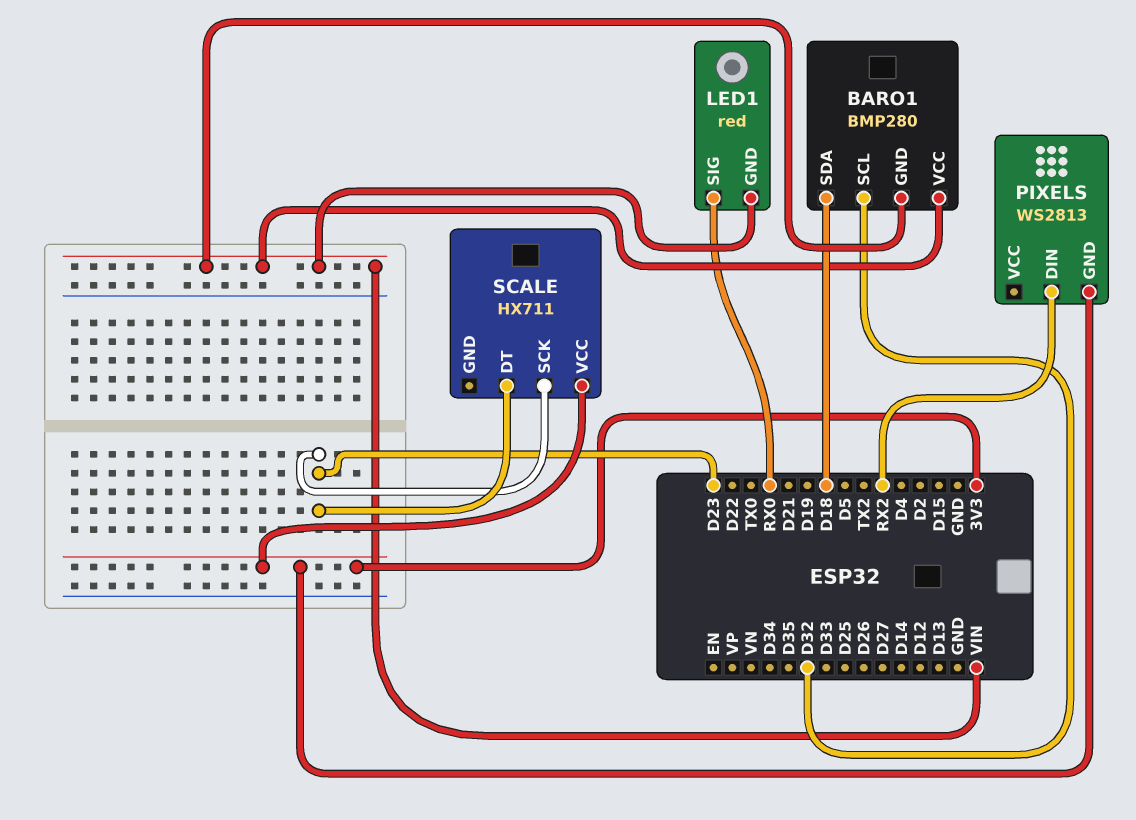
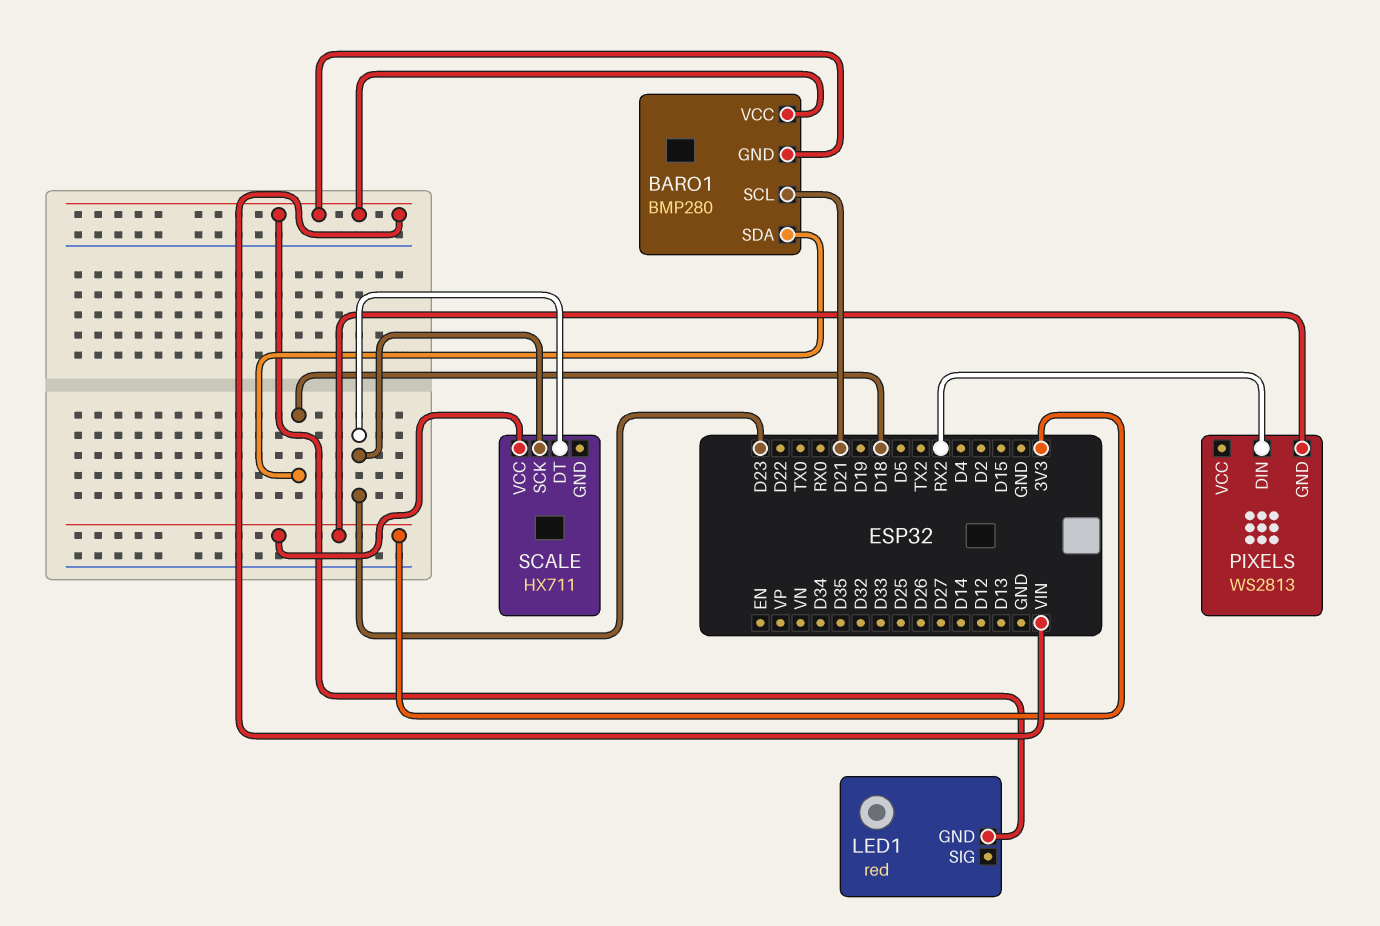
BARO1 pin SCL: D32 -> D21
LED1 pin SIG: RX0 -> none

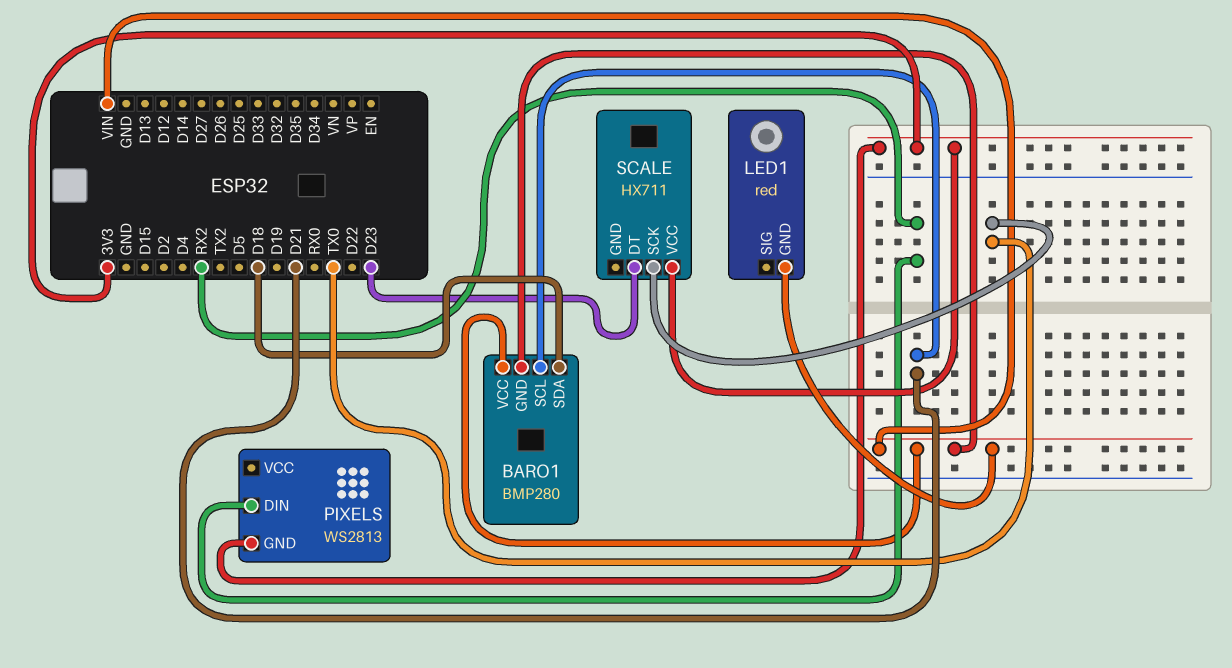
SCALE pin SCK: D23 -> TX0

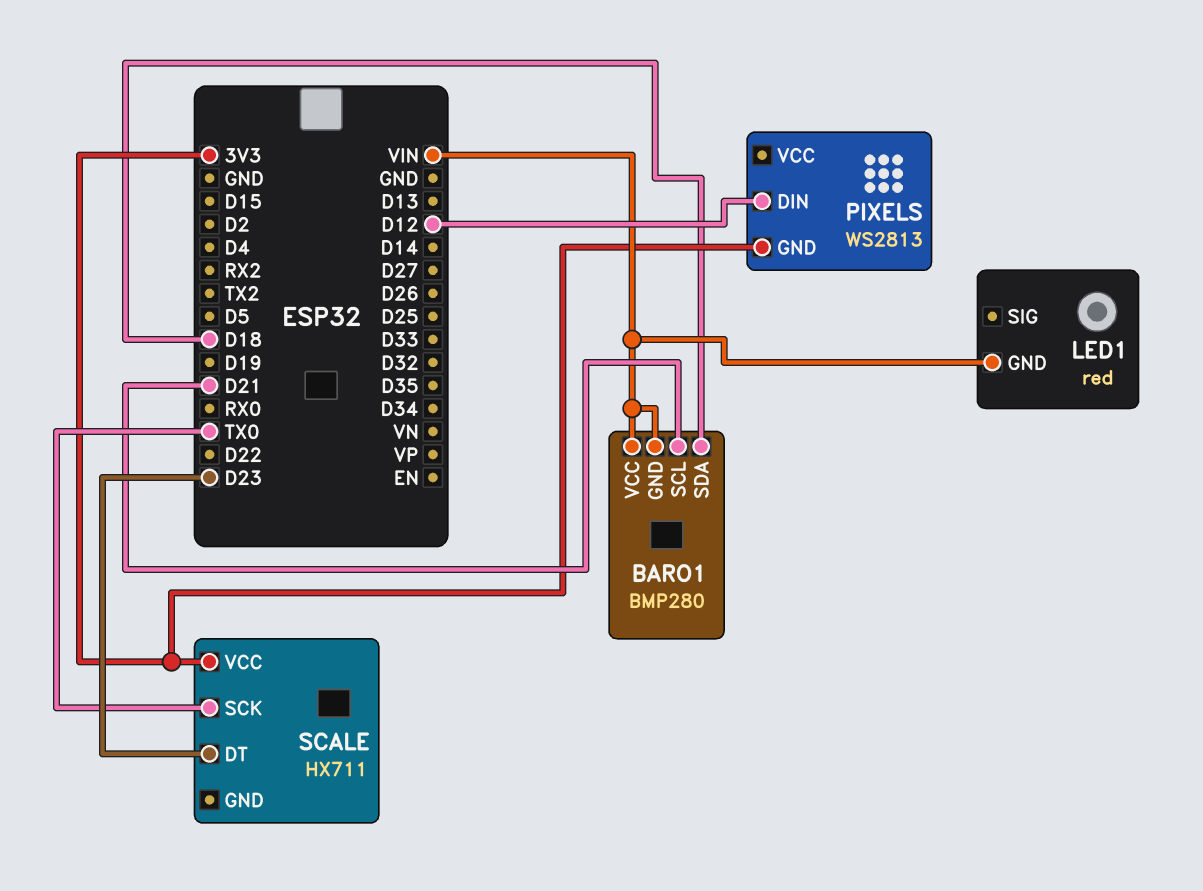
PIXELS pin DIN: RX2 -> D12

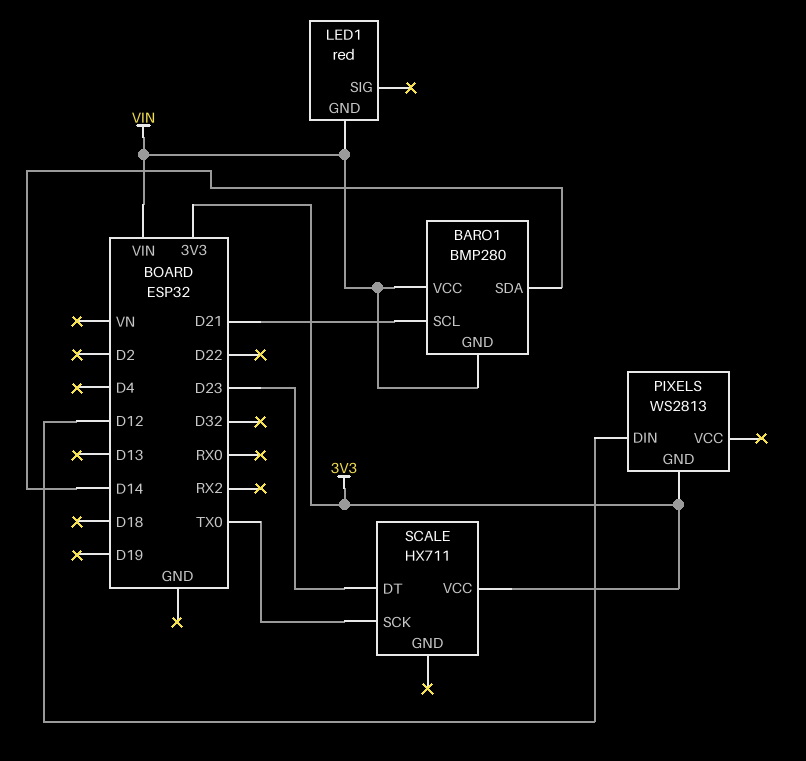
BARO1 pin SDA: D18 -> D14

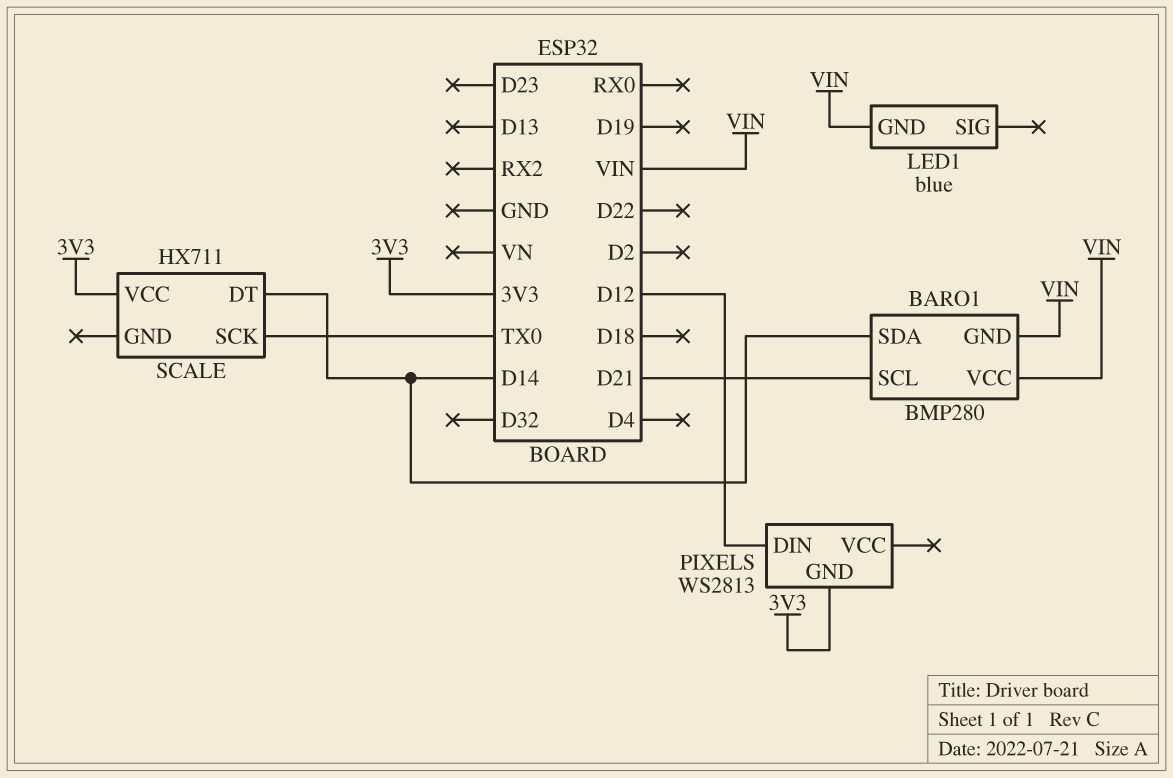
LED1: red -> blue
SCALE pin DT: D23 -> D14

